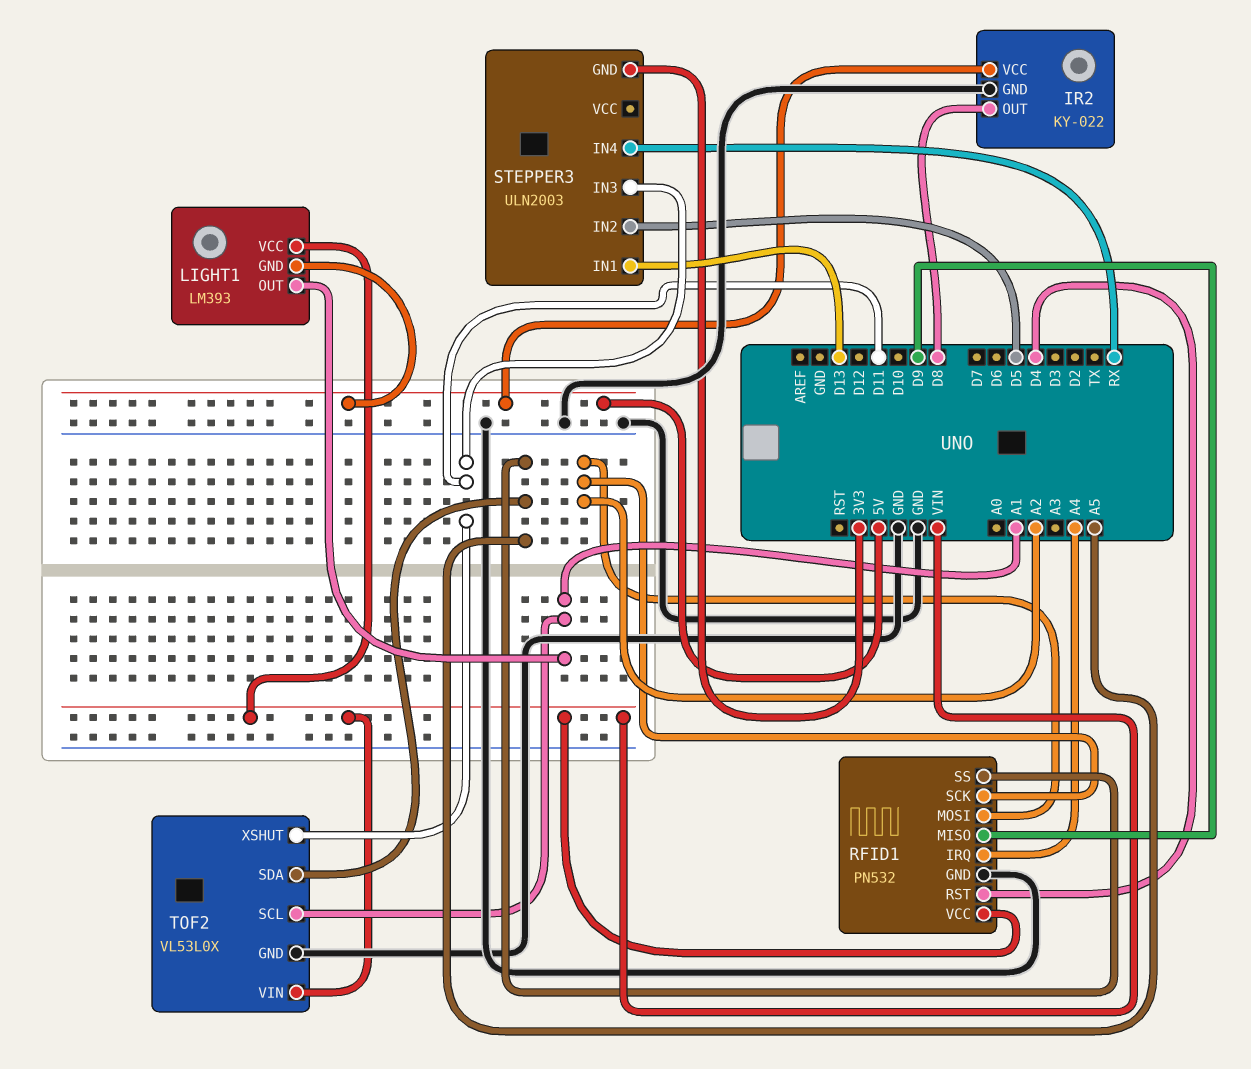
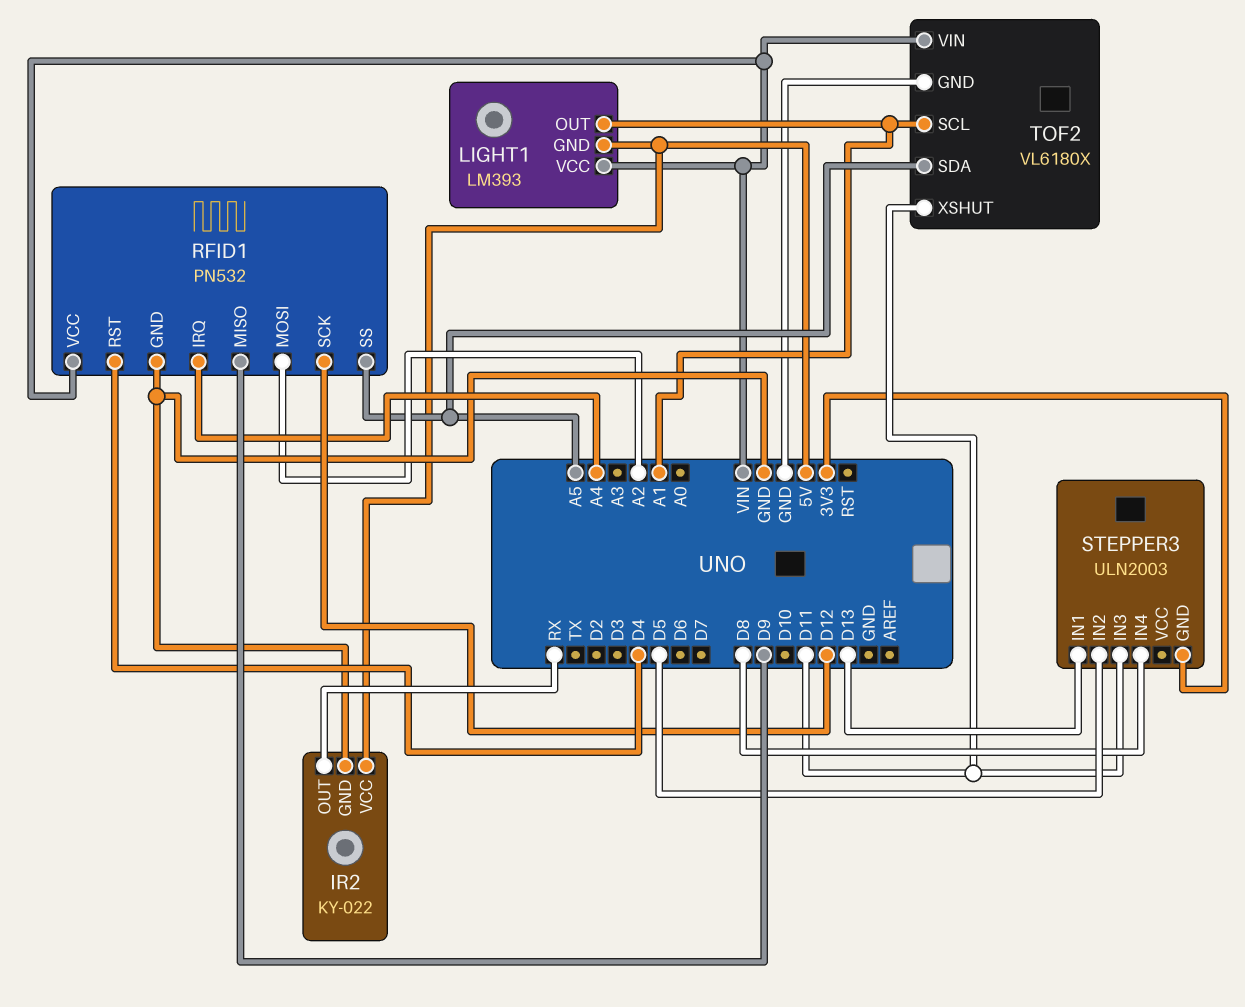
IR2 pin OUT: D8 -> RX
RFID1 pin SCK: A2 -> D12
STEPPER3 pin IN4: RX -> D8
TOF2: VL53L0X -> VL6180X

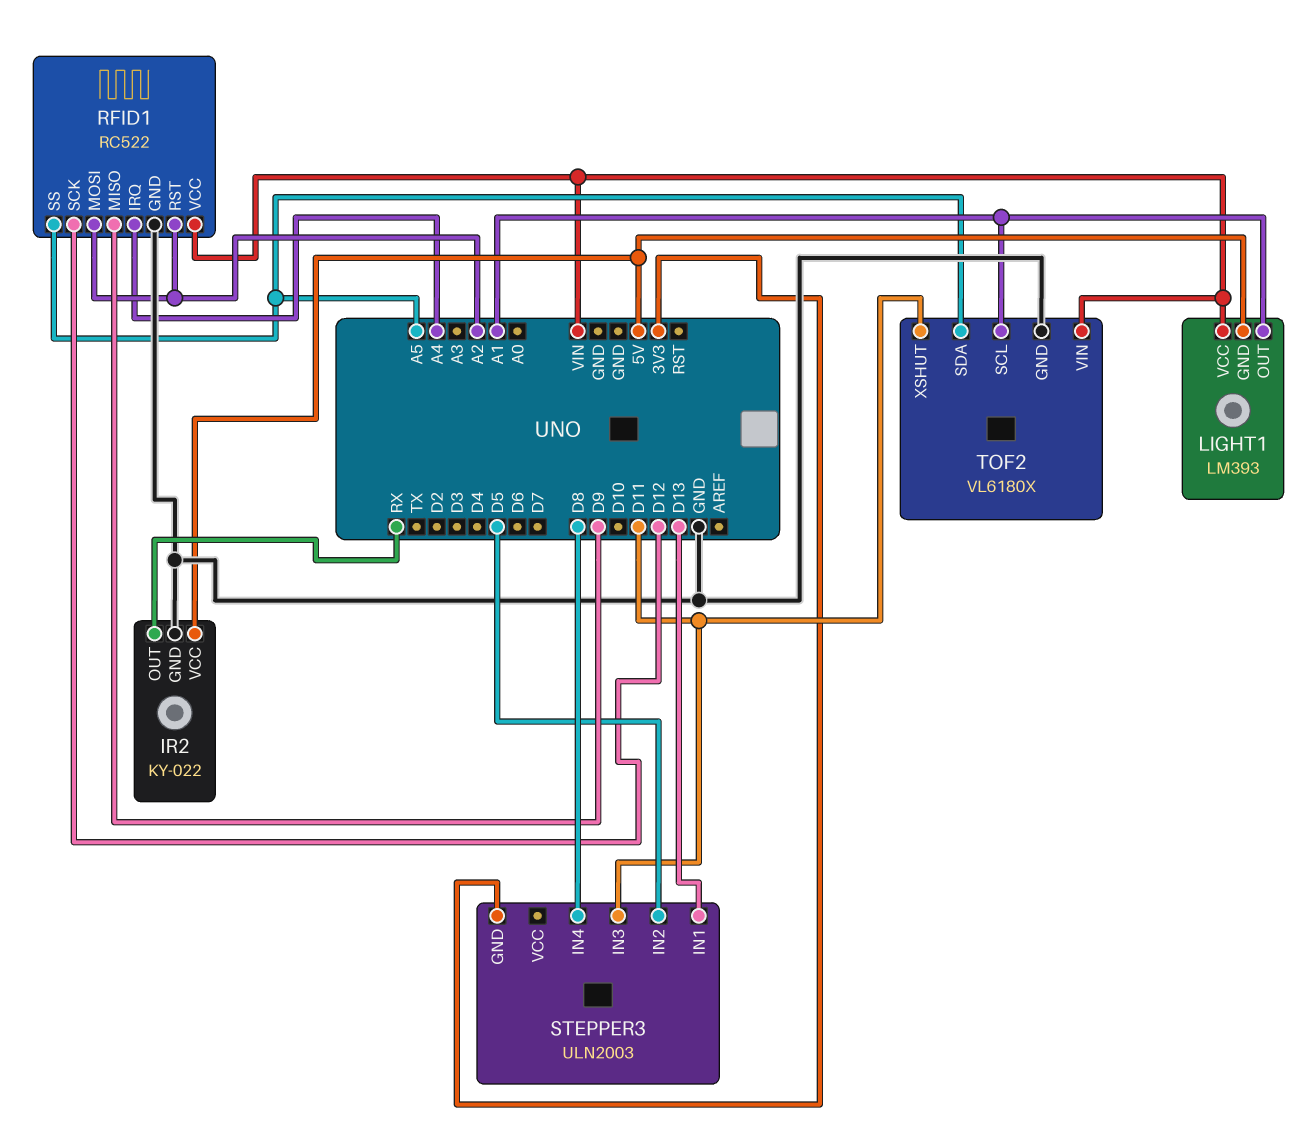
RFID1: PN532 -> RC522
RFID1 pin RST: D4 -> A2

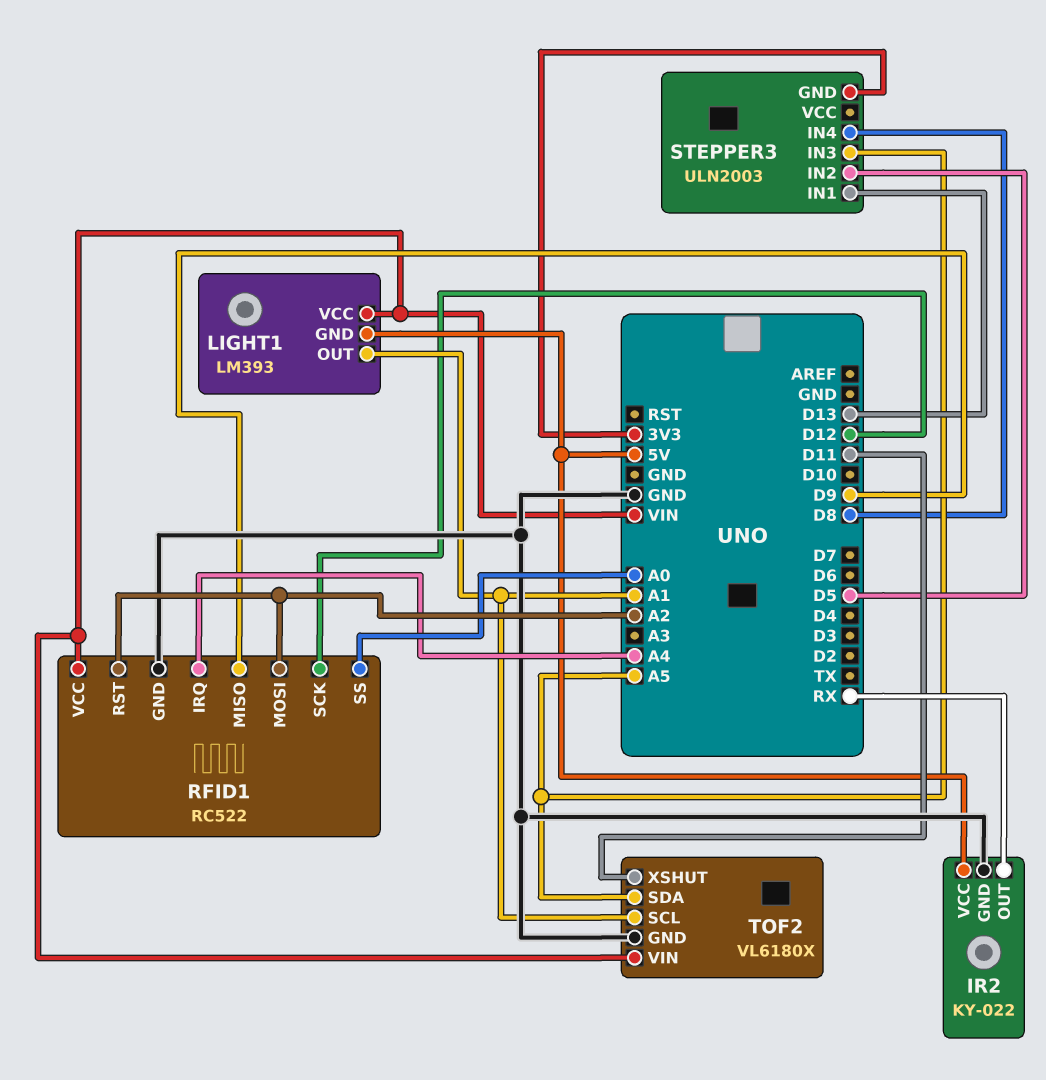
RFID1 pin SS: A5 -> A0
STEPPER3 pin IN3: D11 -> A5

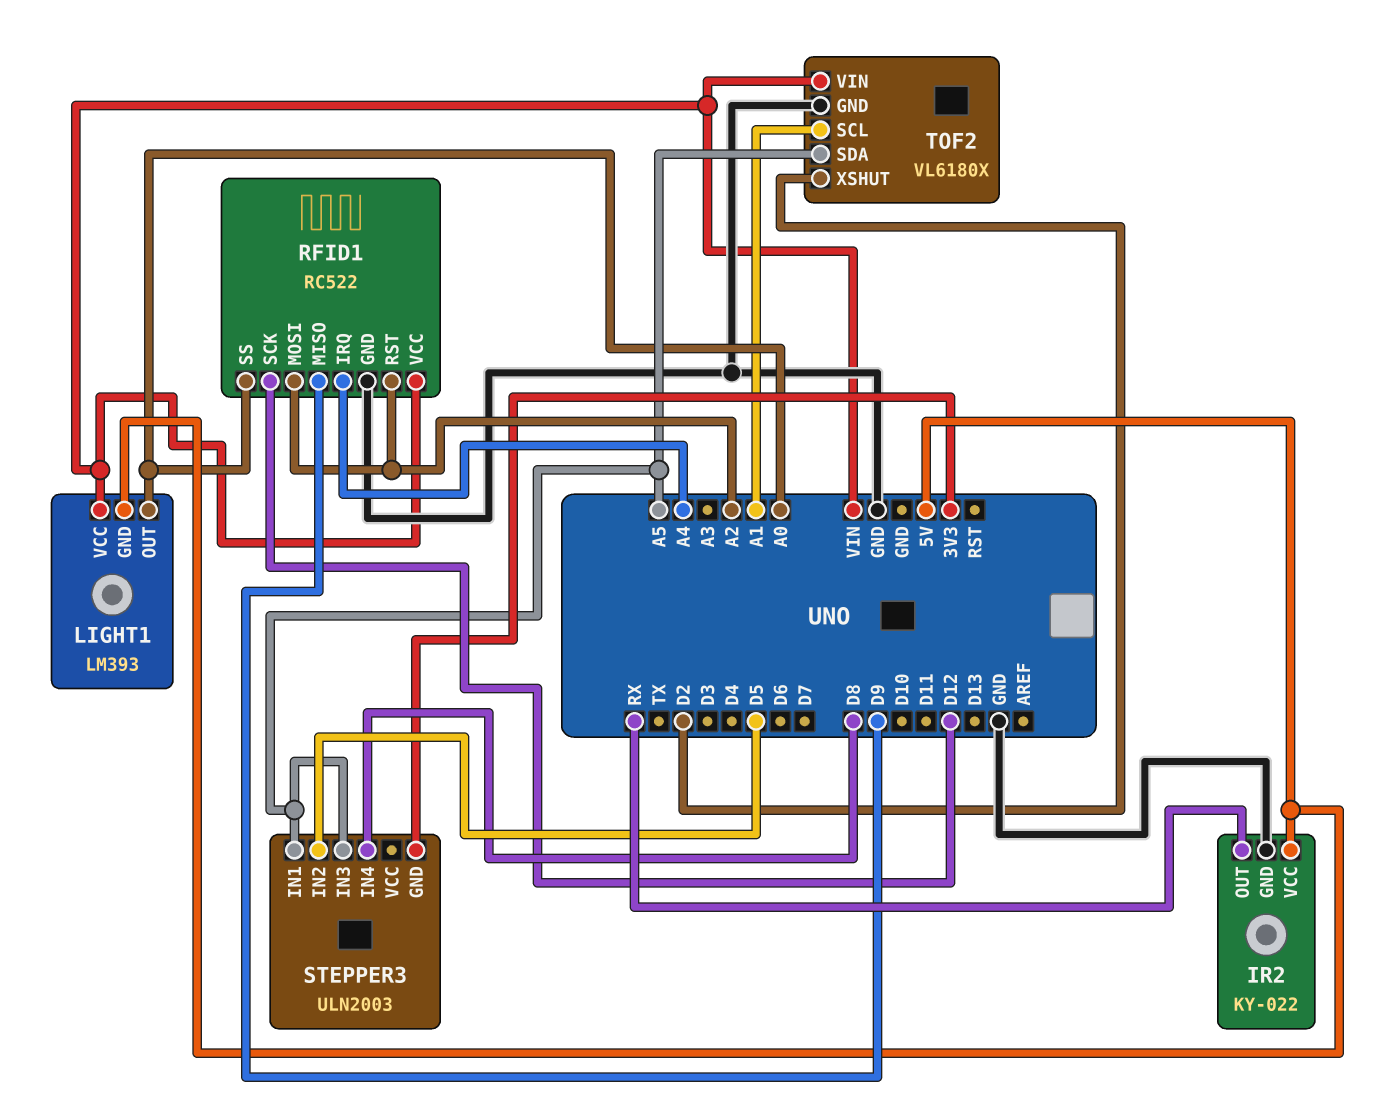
LIGHT1 pin OUT: A1 -> A0
STEPPER3 pin IN1: D13 -> A5
TOF2 pin XSHUT: D11 -> D2

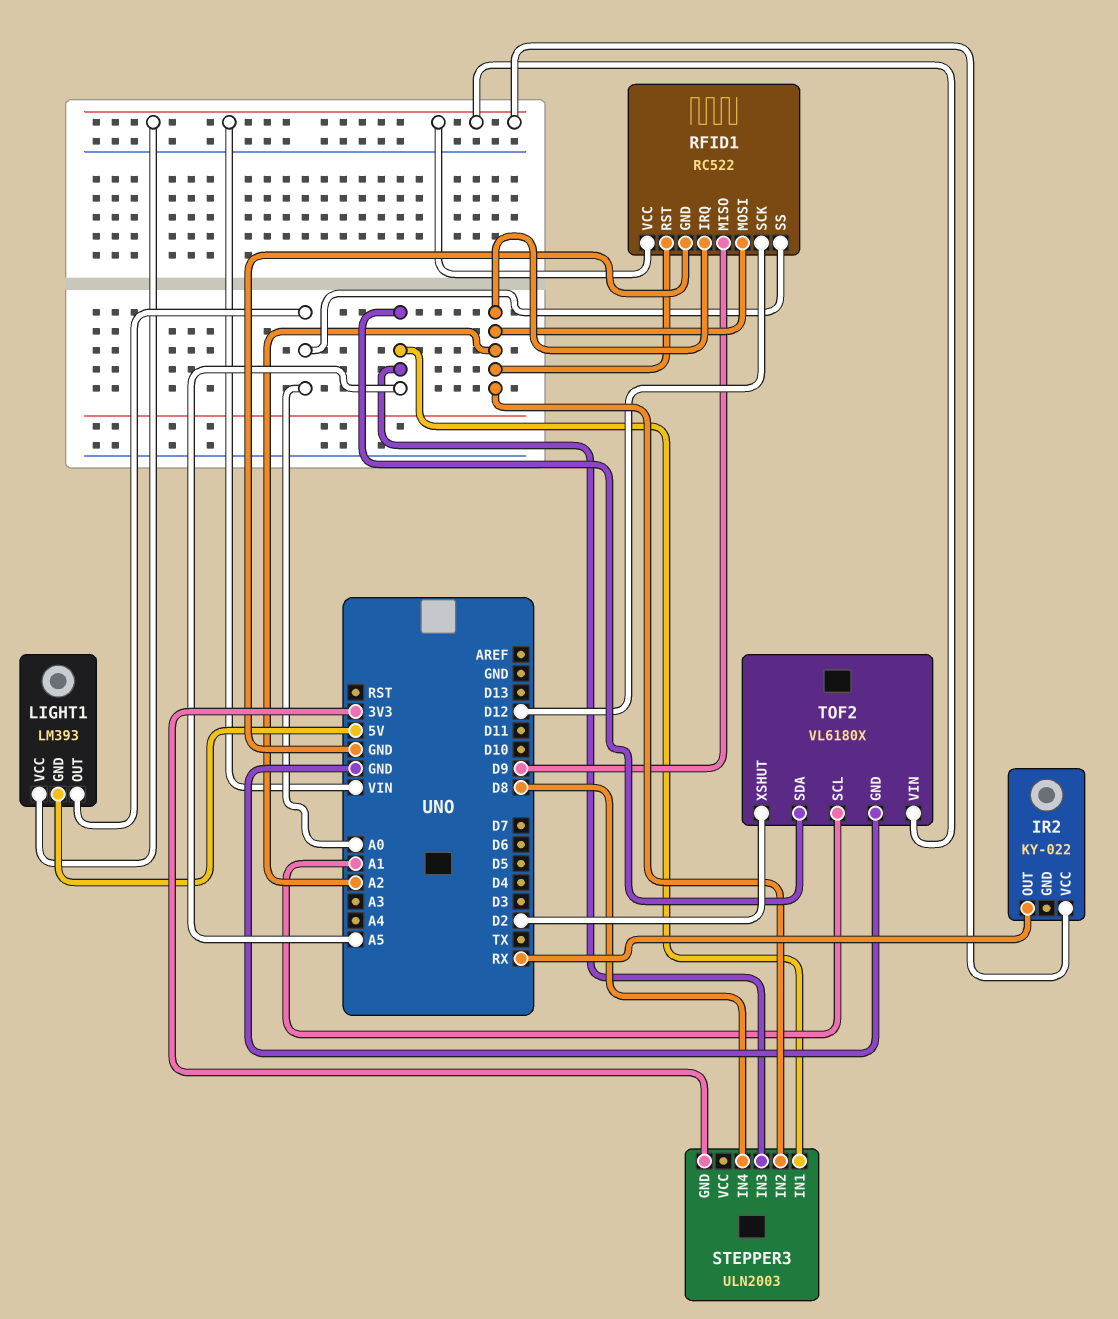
IR2 pin GND: GND -> none
IR2 pin VCC: 5V -> VIN
RFID1 pin IRQ: A4 -> A2
STEPPER3 pin IN2: D5 -> A2

